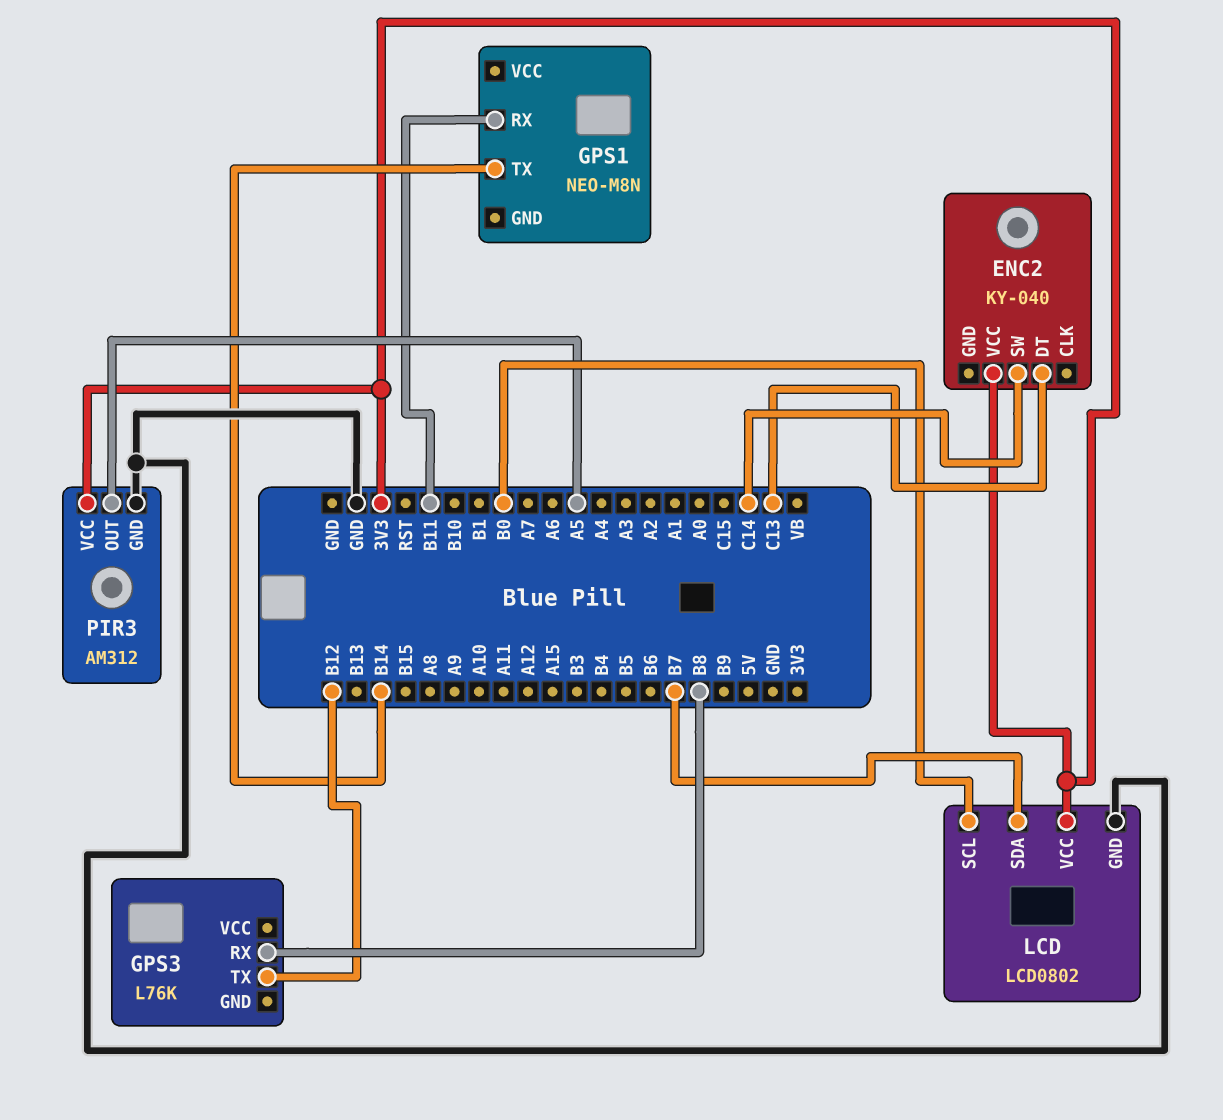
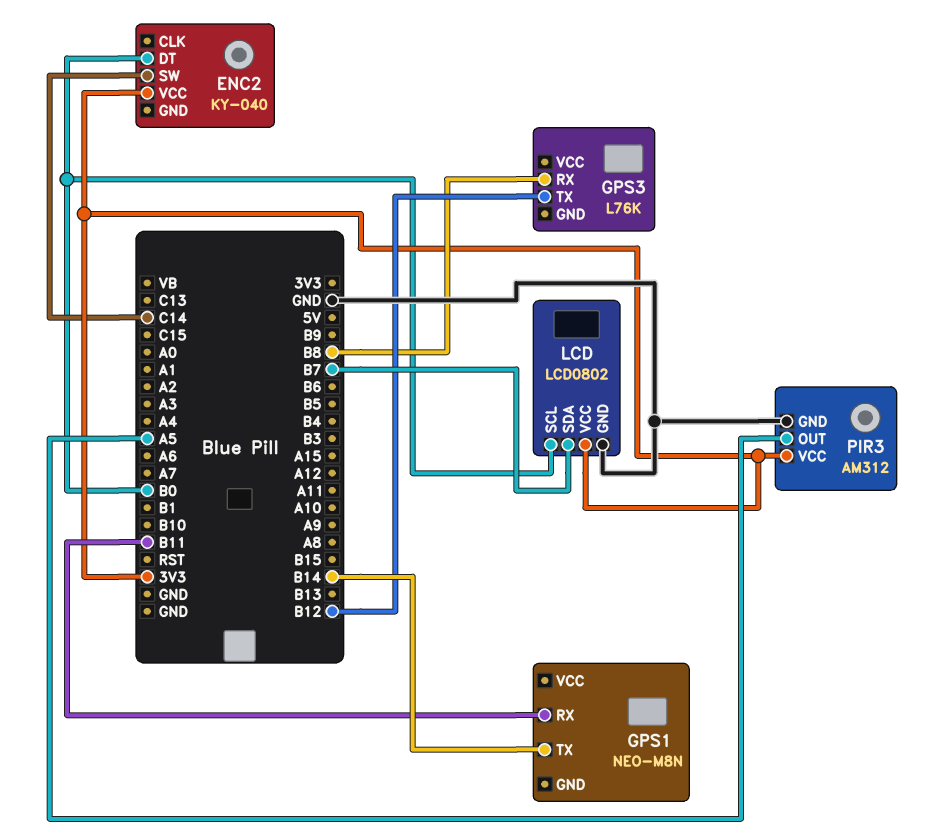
ENC2 pin DT: C13 -> B0

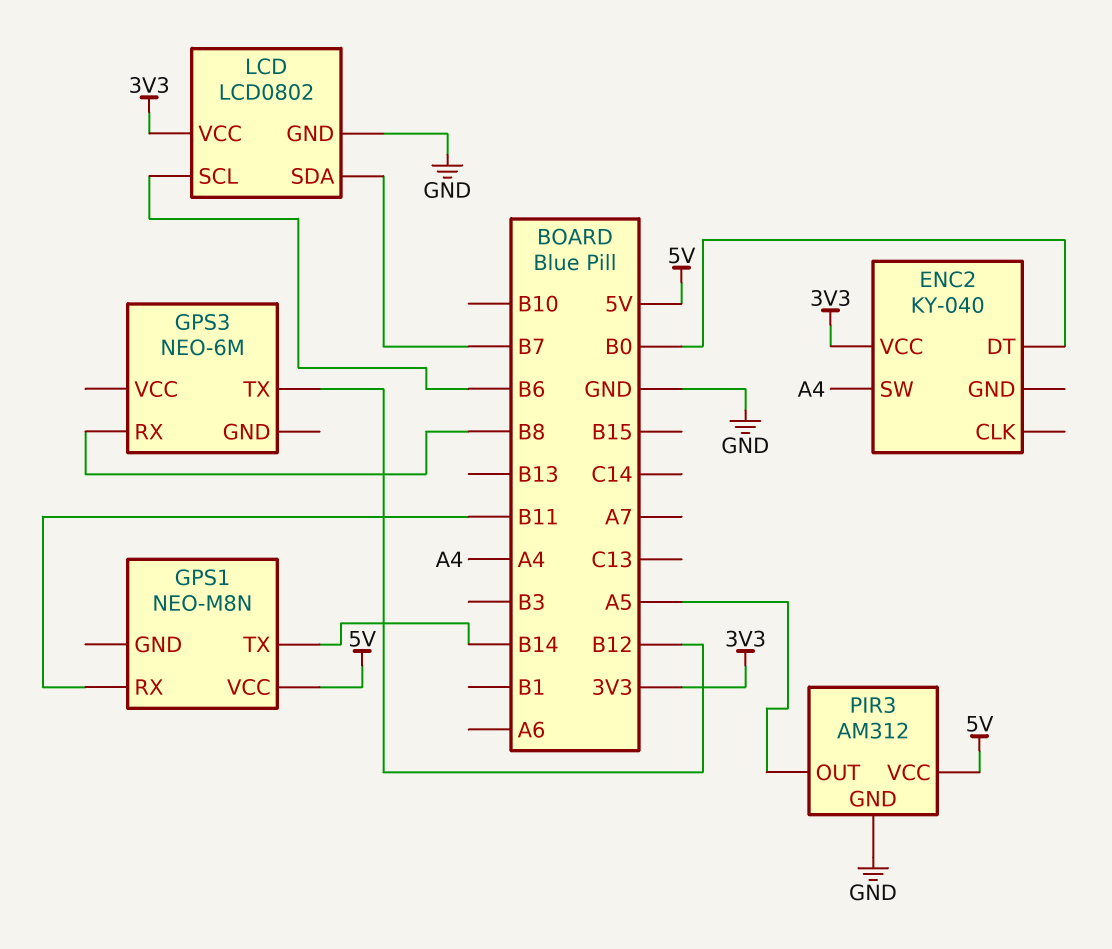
ENC2 pin SW: C14 -> A4
GPS1 pin VCC: none -> 5V
GPS3: L76K -> NEO-6M
LCD pin SCL: B0 -> B6
PIR3 pin VCC: 3V3 -> 5V

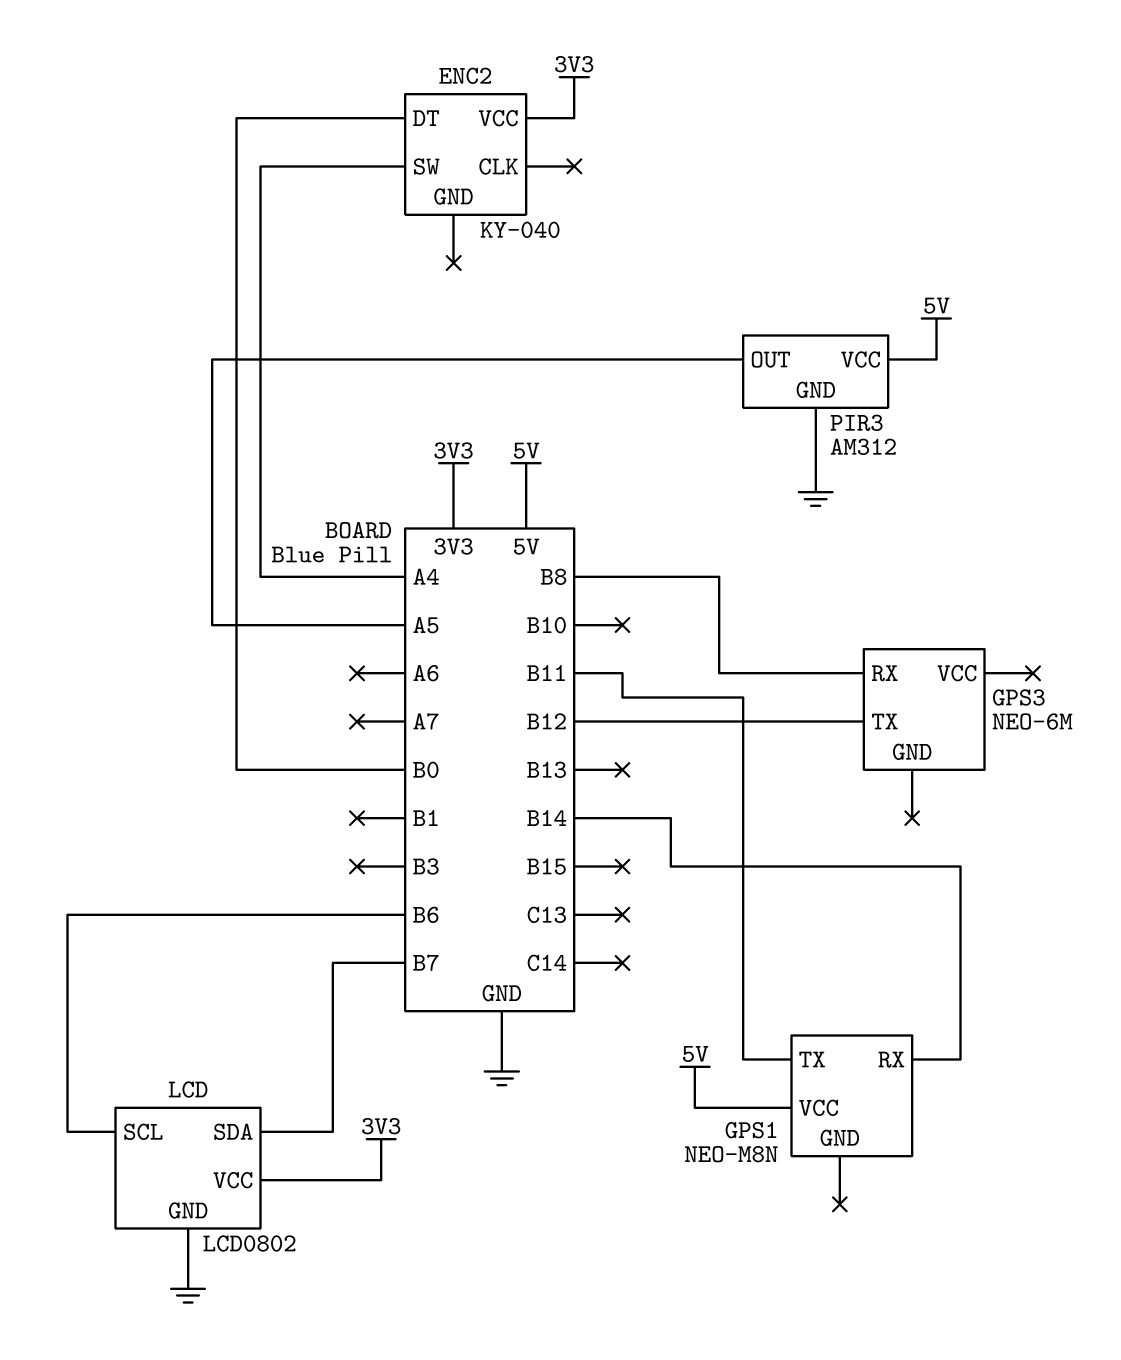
GPS1 pin RX: B11 -> B14
GPS1 pin TX: B14 -> B11

